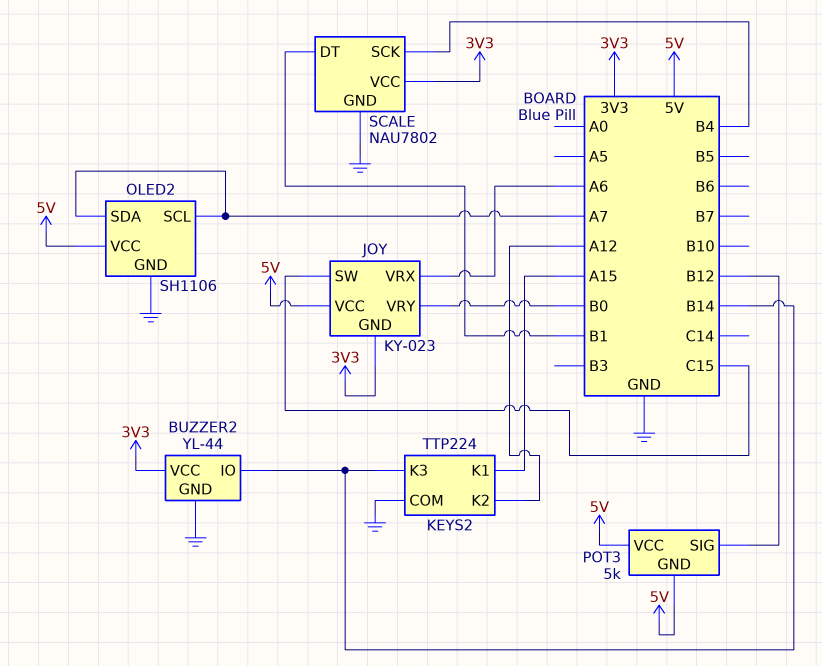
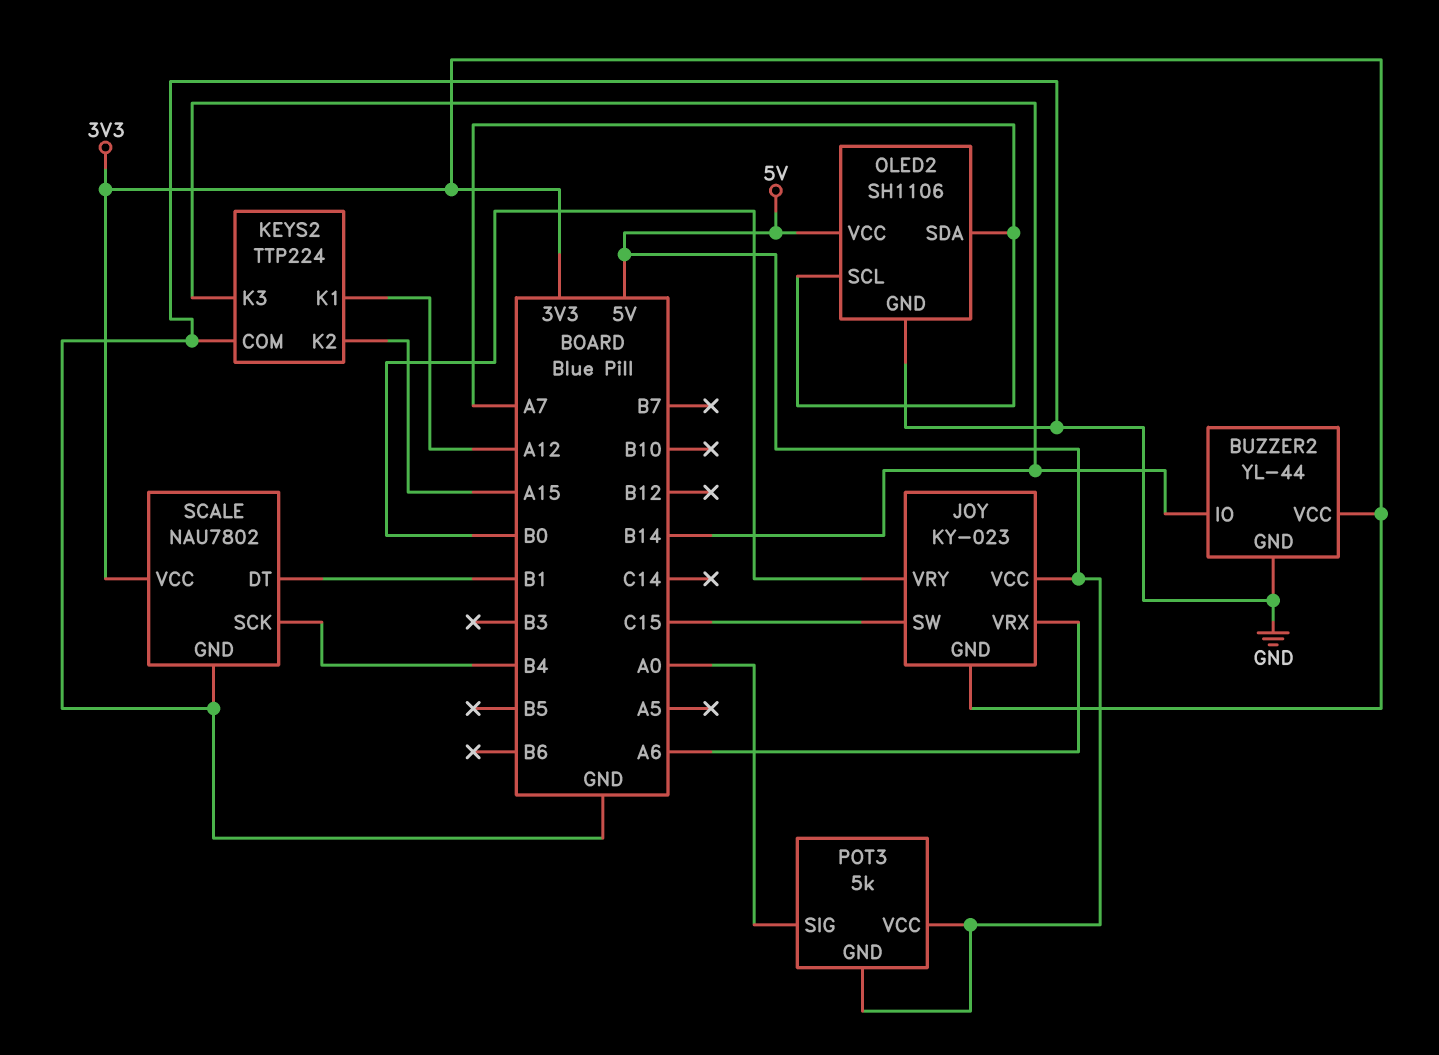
KEYS2 pin K1: A15 -> A12
KEYS2 pin K2: A12 -> A15
POT3 pin SIG: B12 -> A0

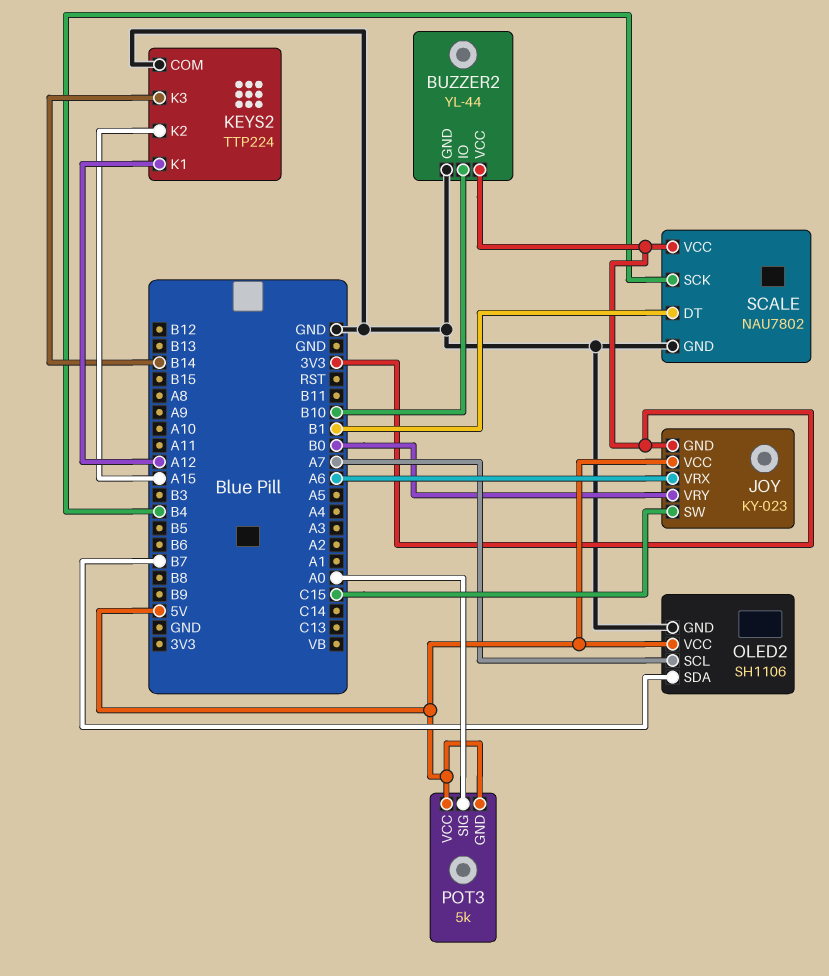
BUZZER2 pin IO: B14 -> B10
OLED2 pin SDA: A7 -> B7

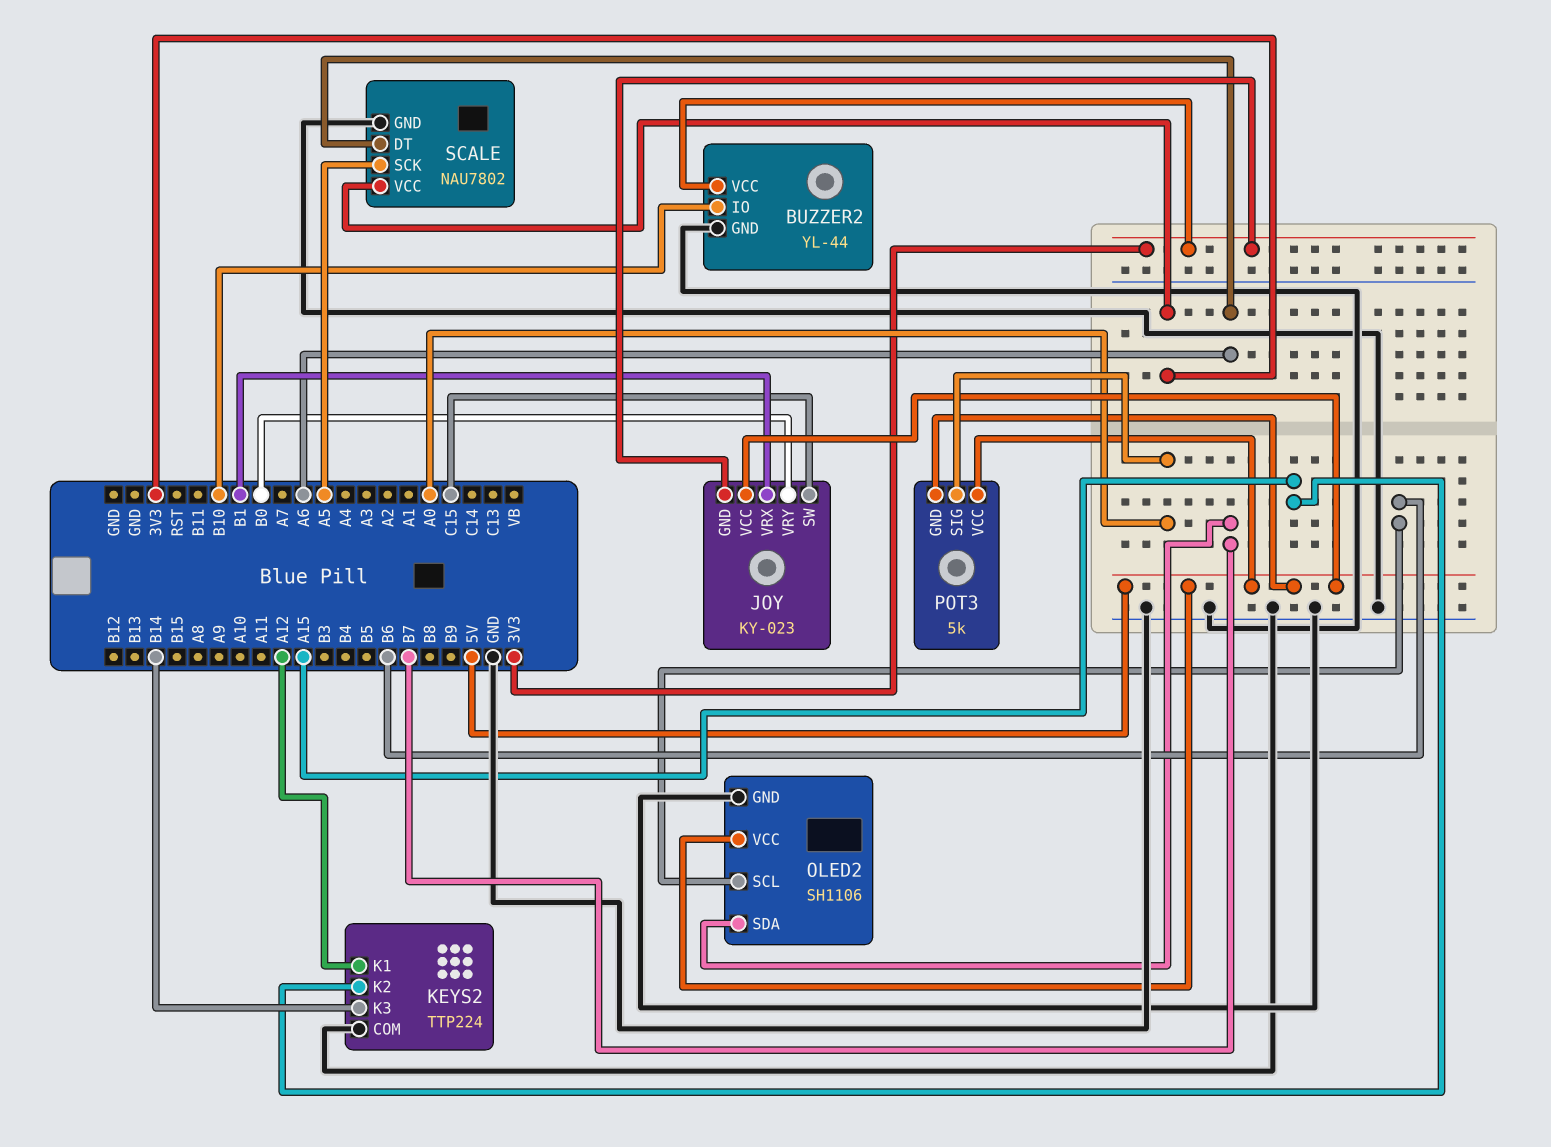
JOY pin VRX: A6 -> B1
OLED2 pin SCL: A7 -> B6
SCALE pin DT: B1 -> A6
SCALE pin SCK: B4 -> A5

